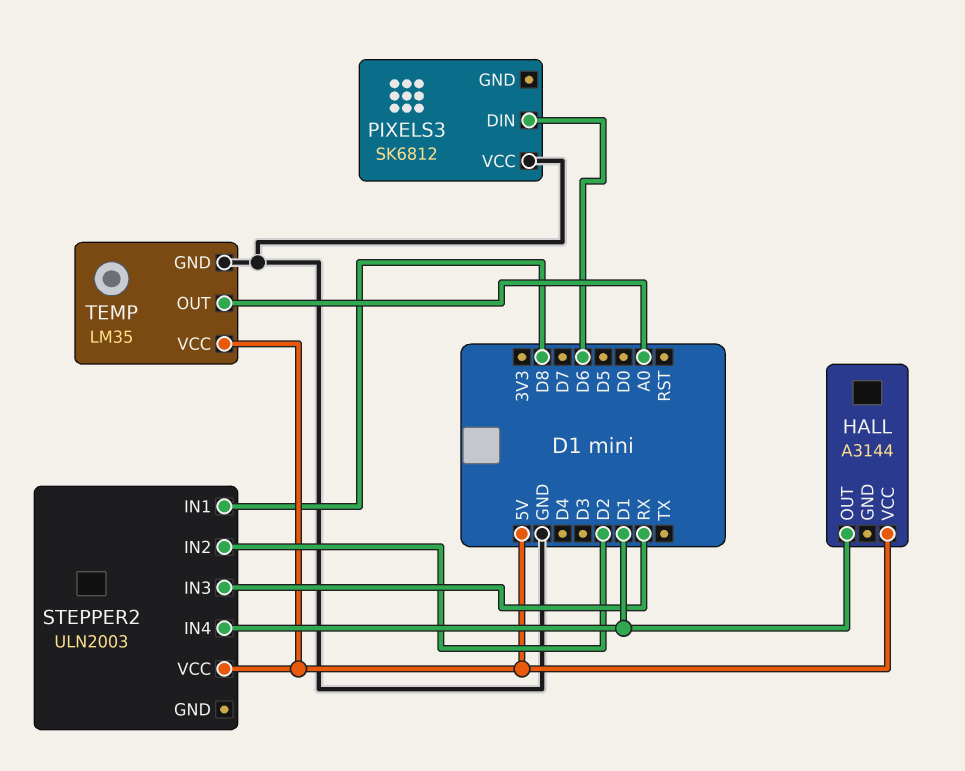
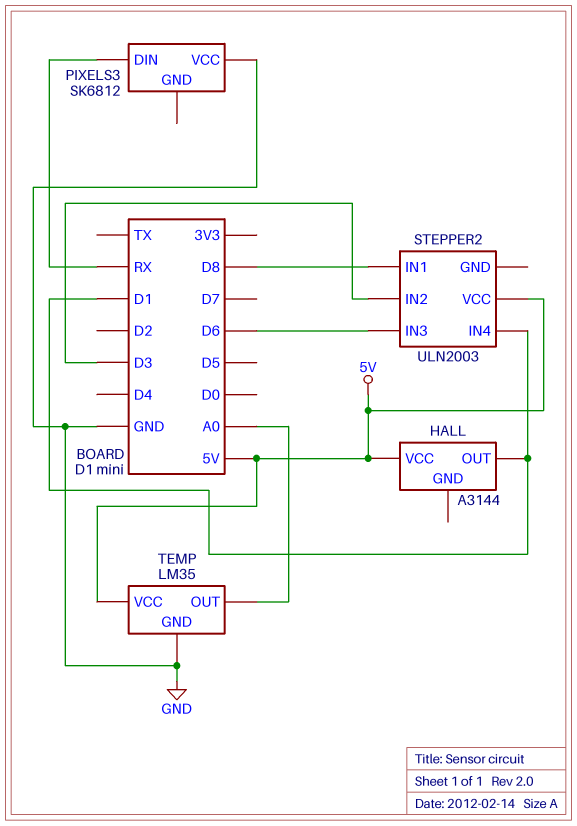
PIXELS3 pin DIN: D6 -> RX
STEPPER2 pin IN2: D2 -> D3
STEPPER2 pin IN3: RX -> D6

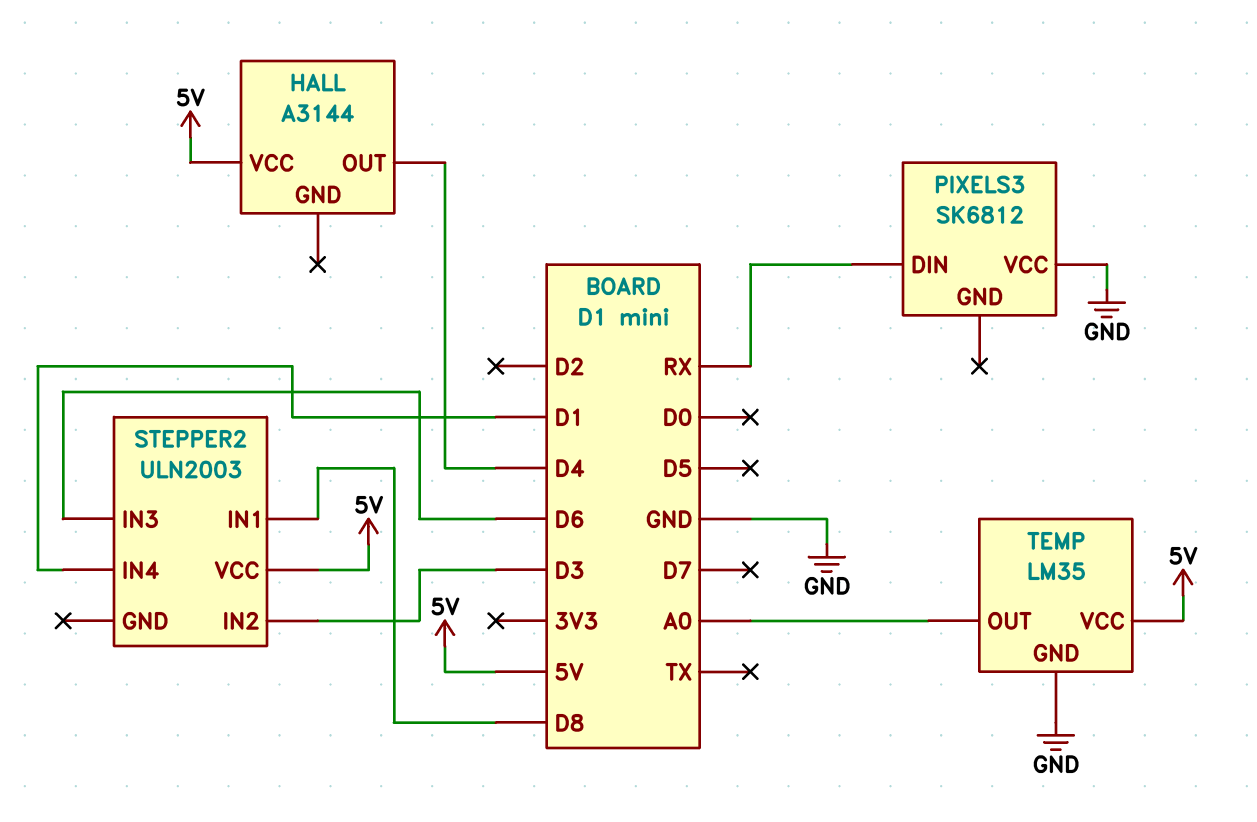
HALL pin OUT: D1 -> D4

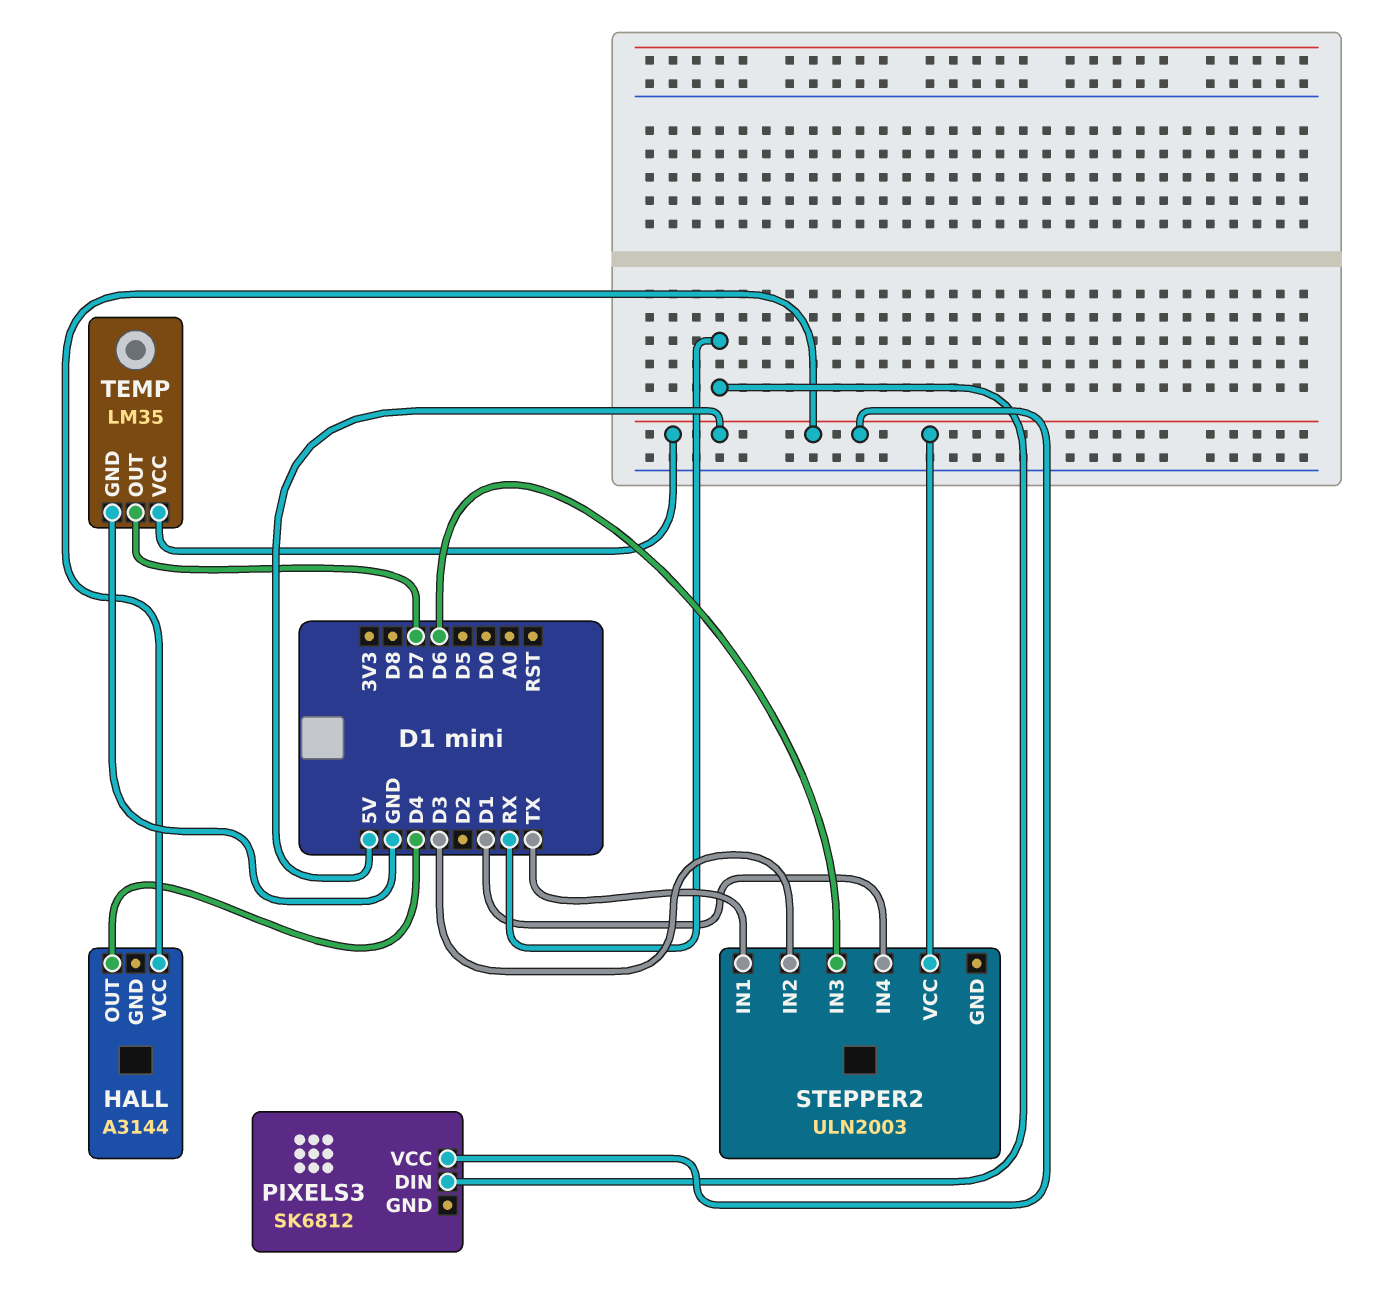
PIXELS3 pin VCC: GND -> 5V
STEPPER2 pin IN1: D8 -> TX
TEMP pin OUT: A0 -> D7

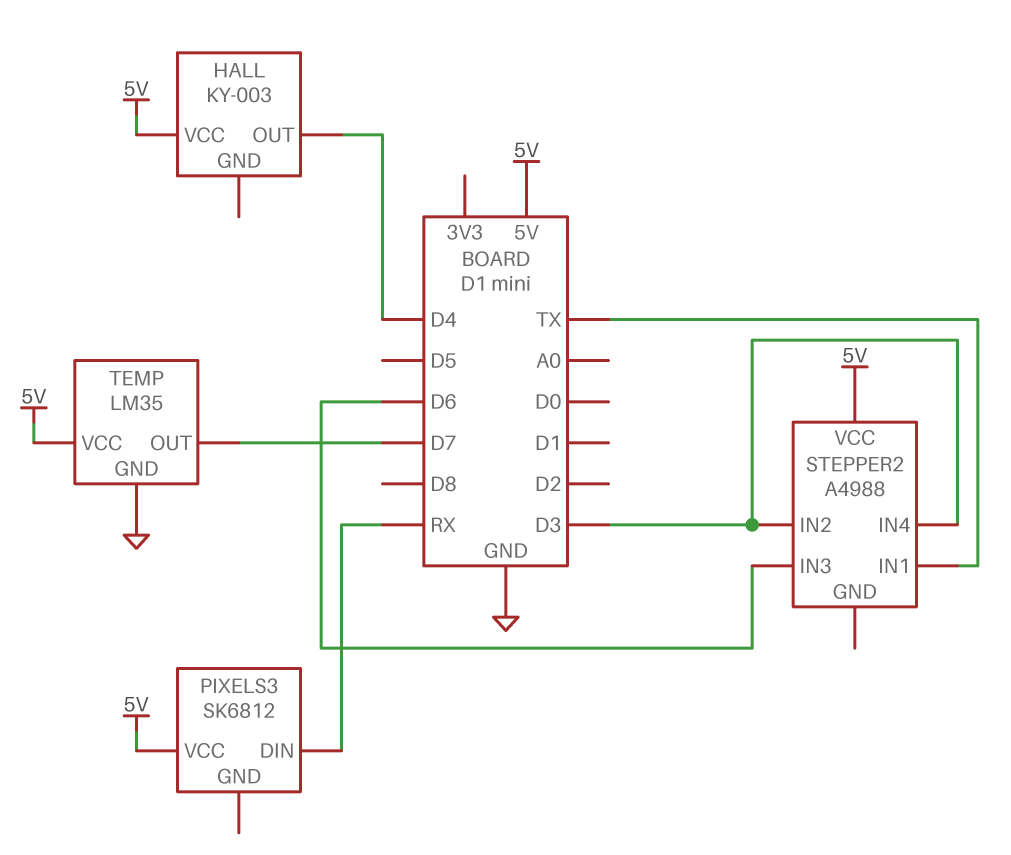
HALL: A3144 -> KY-003
STEPPER2: ULN2003 -> A4988
STEPPER2 pin IN4: D1 -> D3

